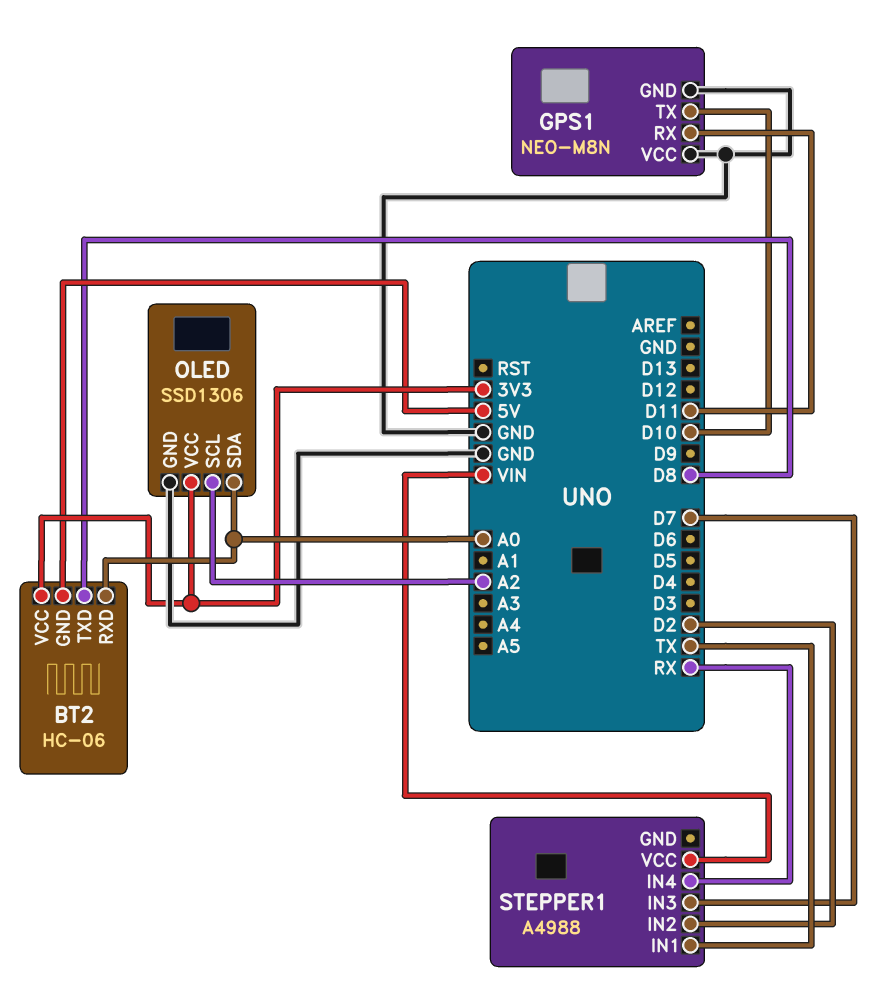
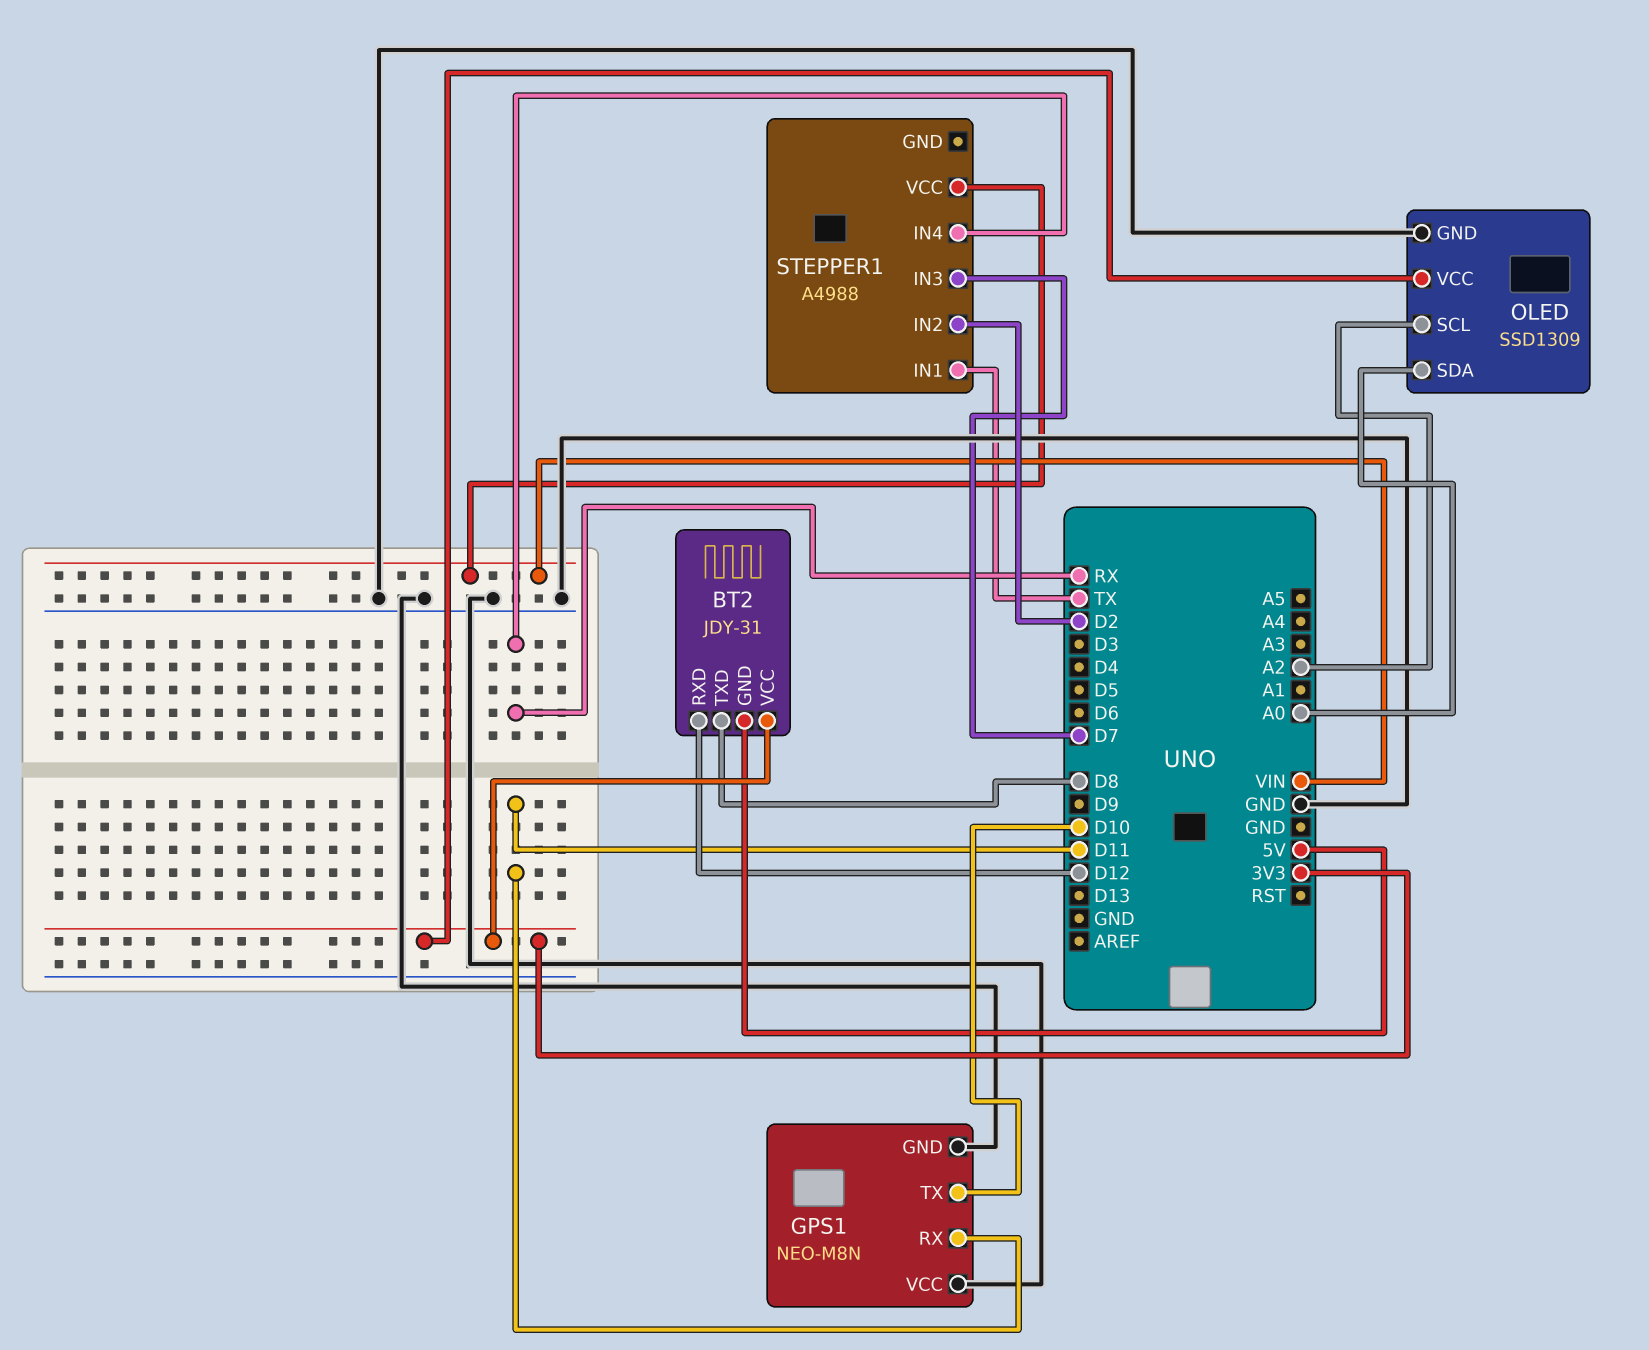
BT2: HC-06 -> JDY-31
BT2 pin RXD: A0 -> D12
OLED: SSD1306 -> SSD1309

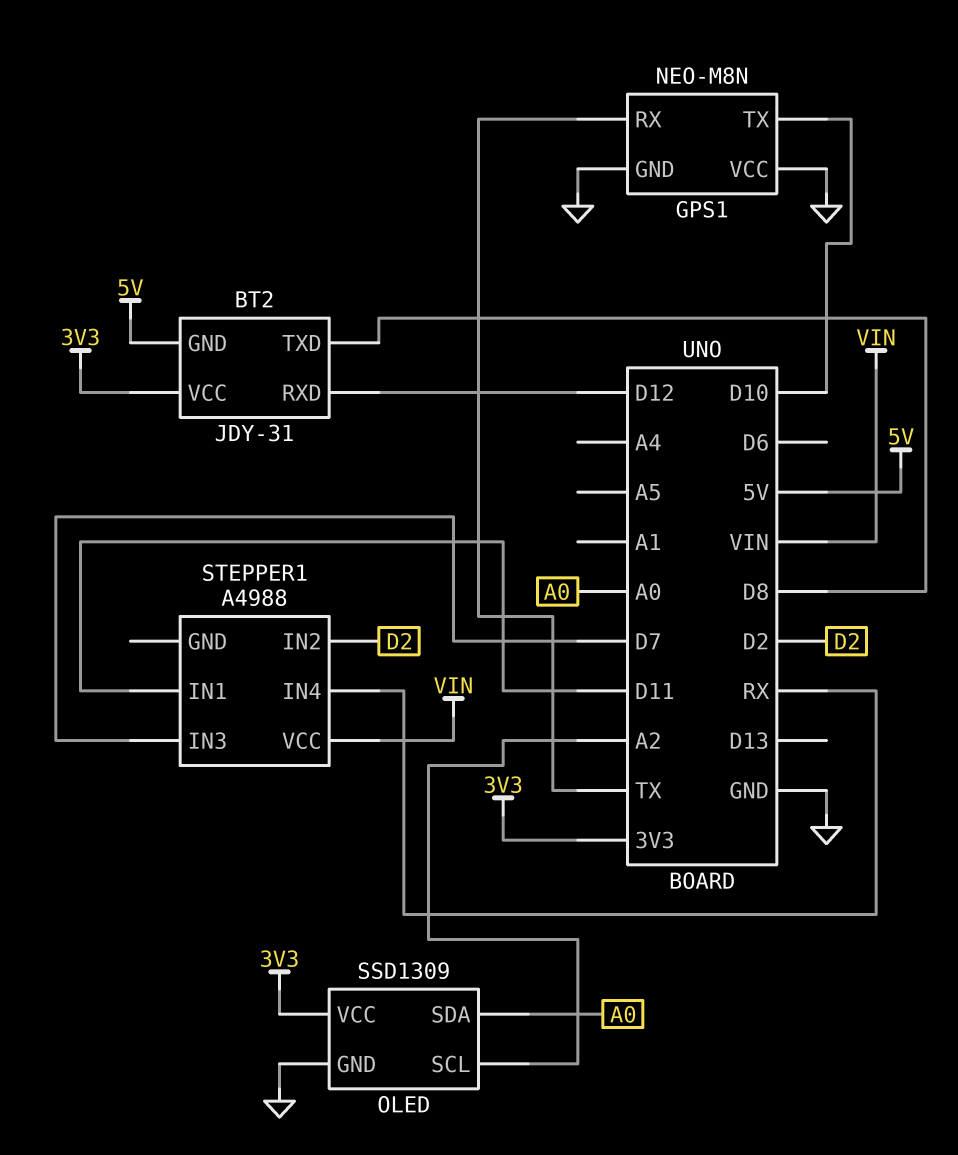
GPS1 pin RX: D11 -> TX
STEPPER1 pin IN1: TX -> D11

